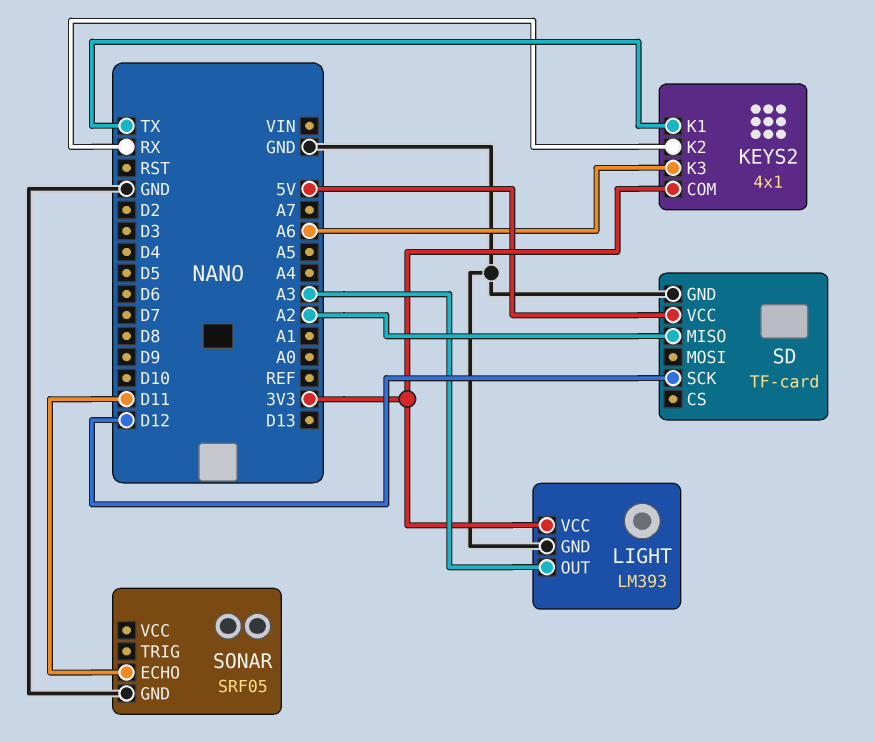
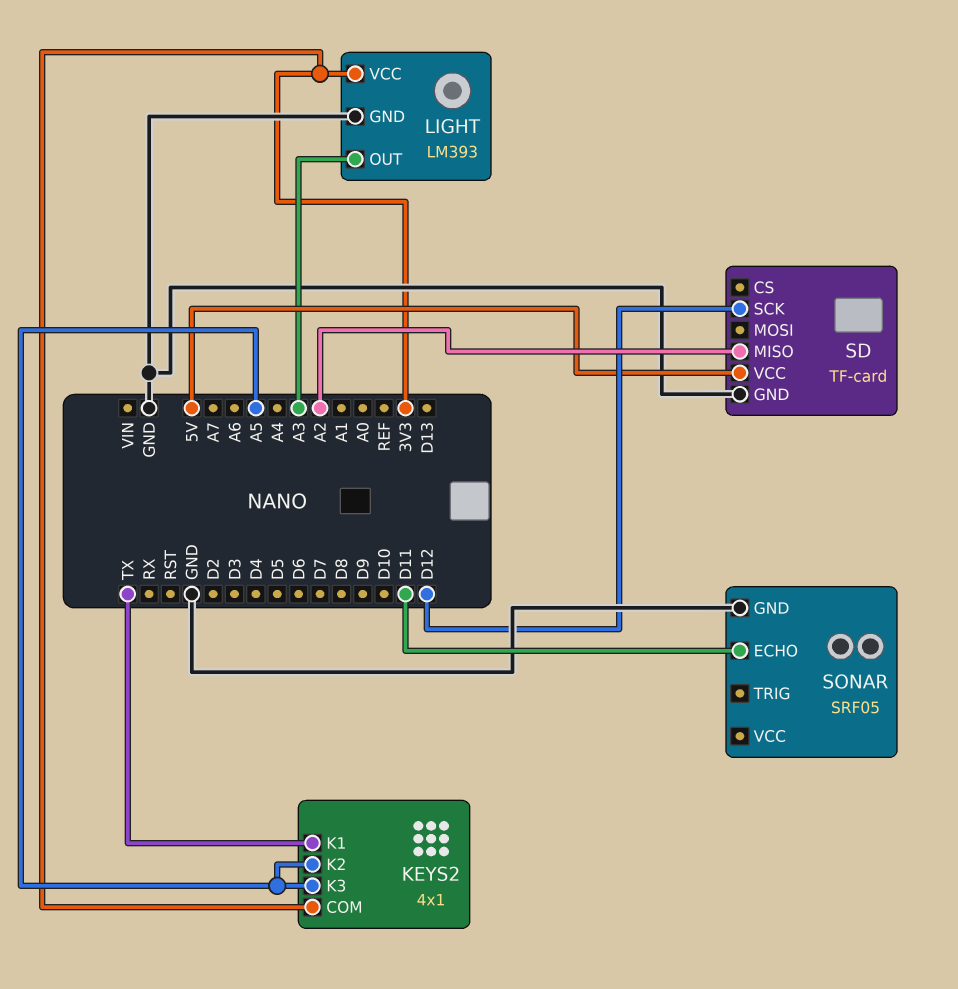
KEYS2 pin K2: RX -> A5
KEYS2 pin K3: A6 -> A5

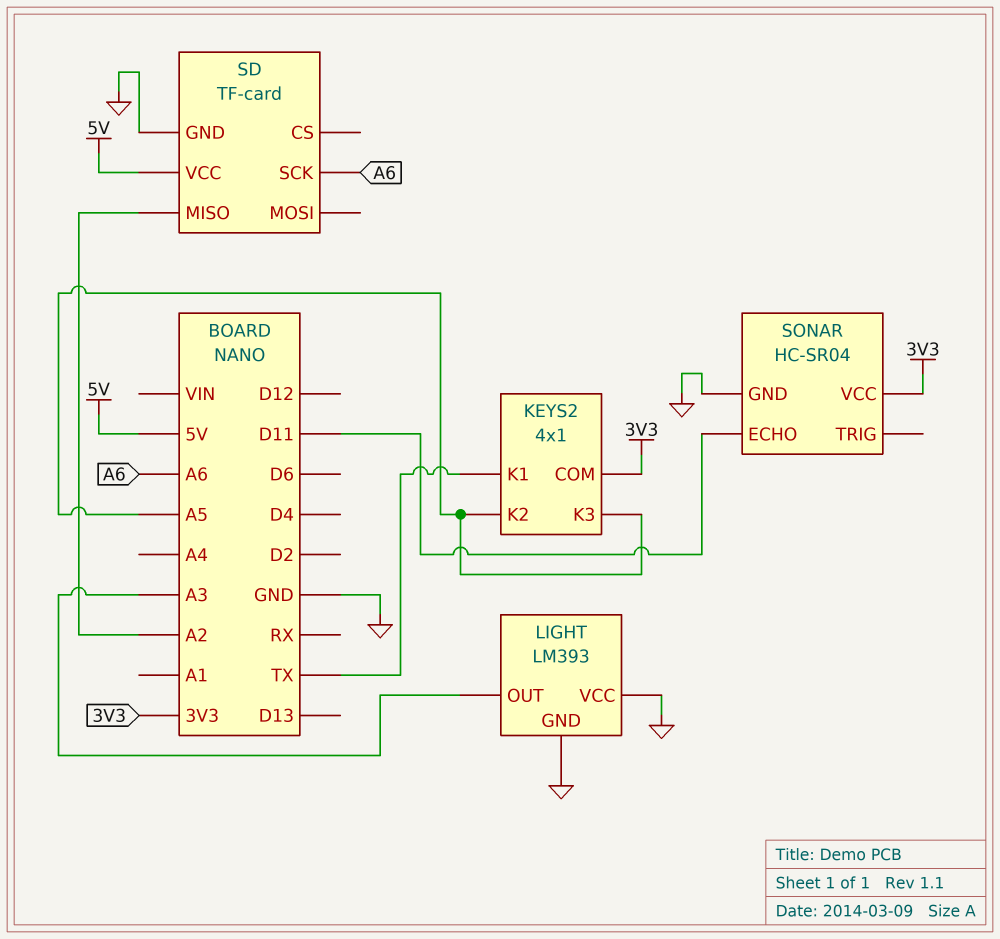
LIGHT pin VCC: 3V3 -> GND
SD pin SCK: D12 -> A6
SONAR: SRF05 -> HC-SR04
SONAR pin VCC: none -> 3V3

